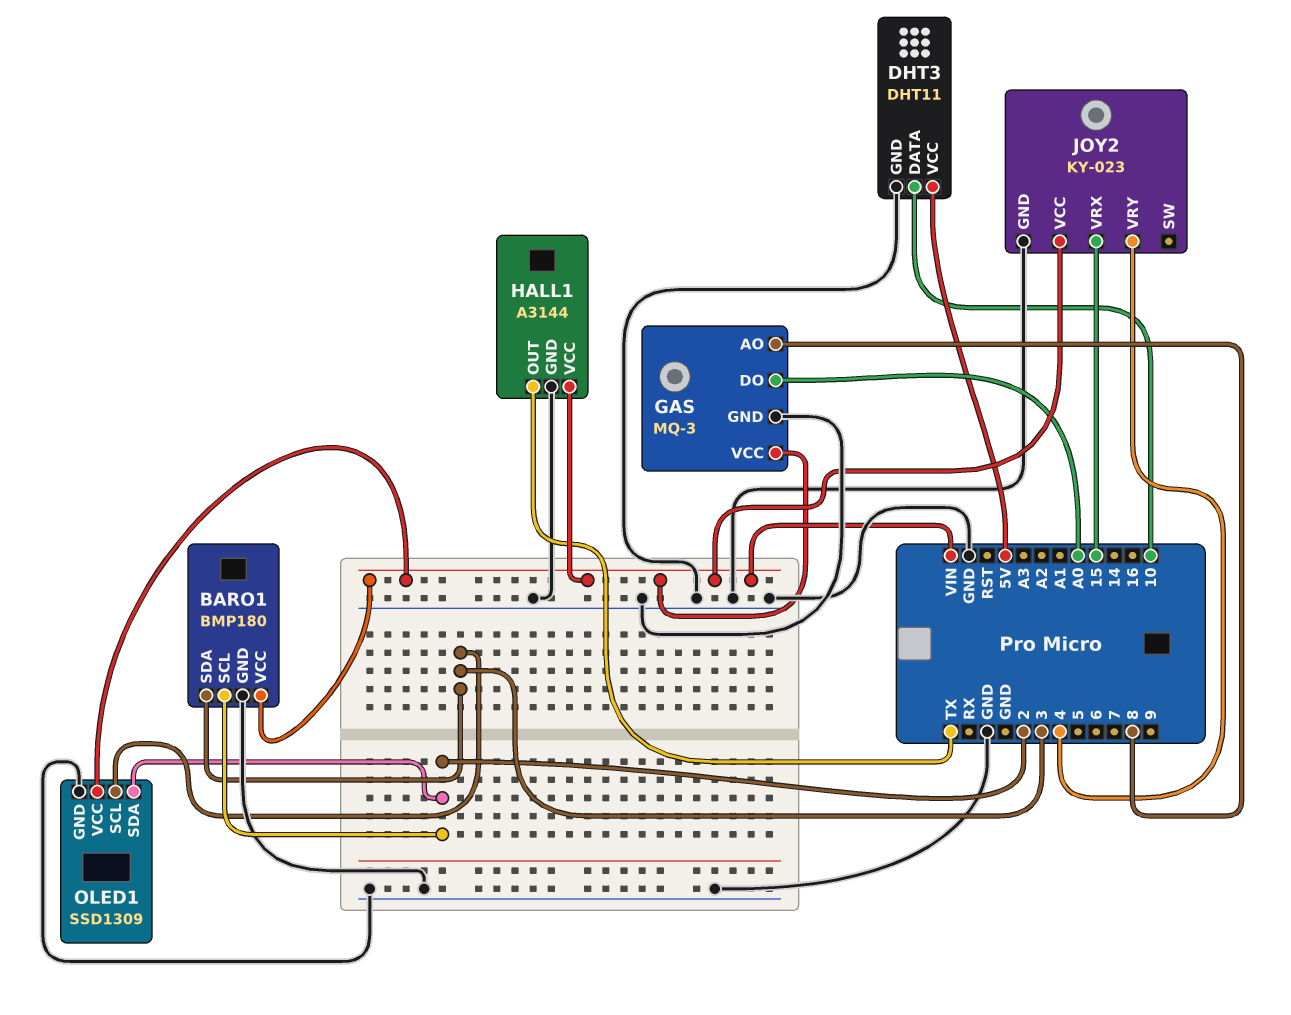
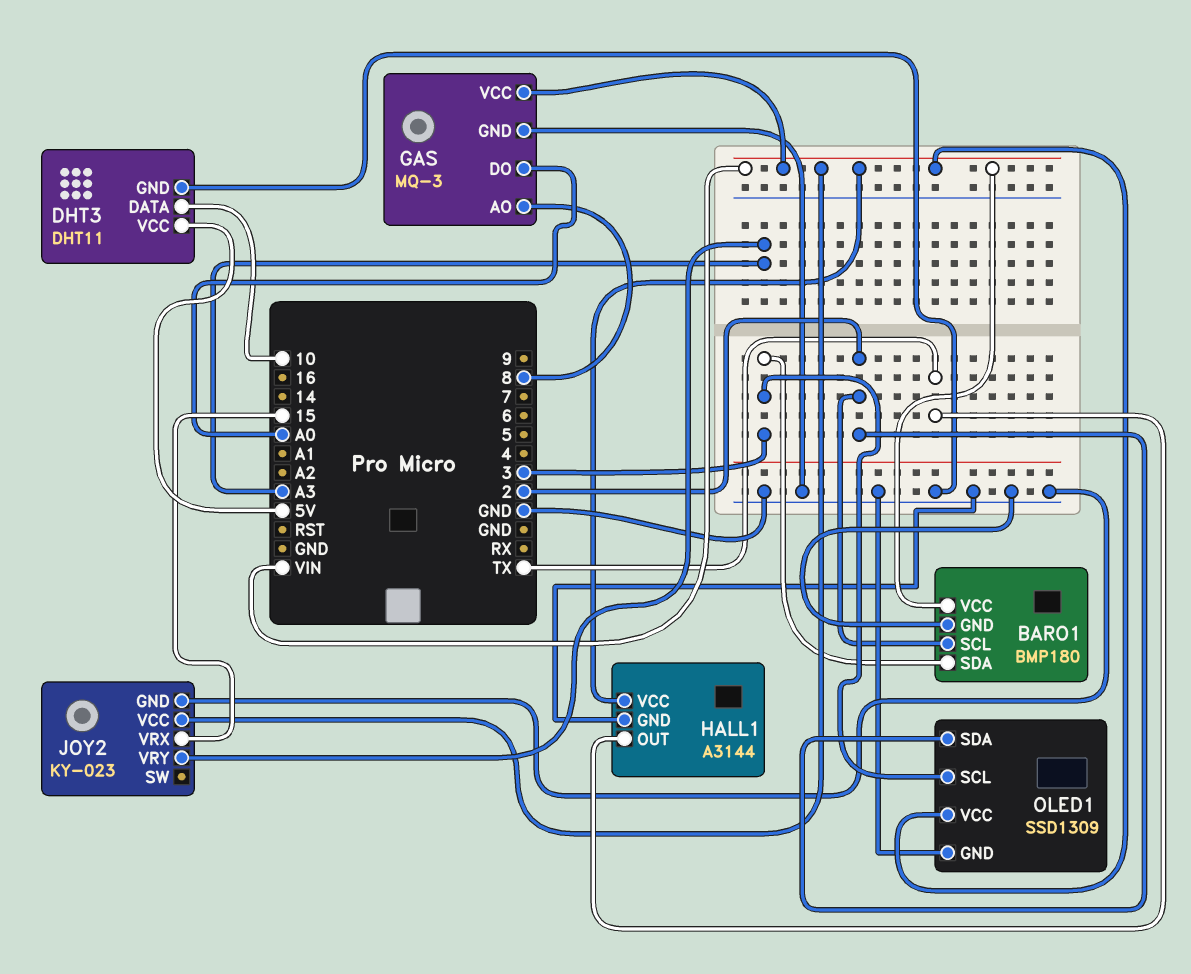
JOY2 pin VRY: 4 -> A3

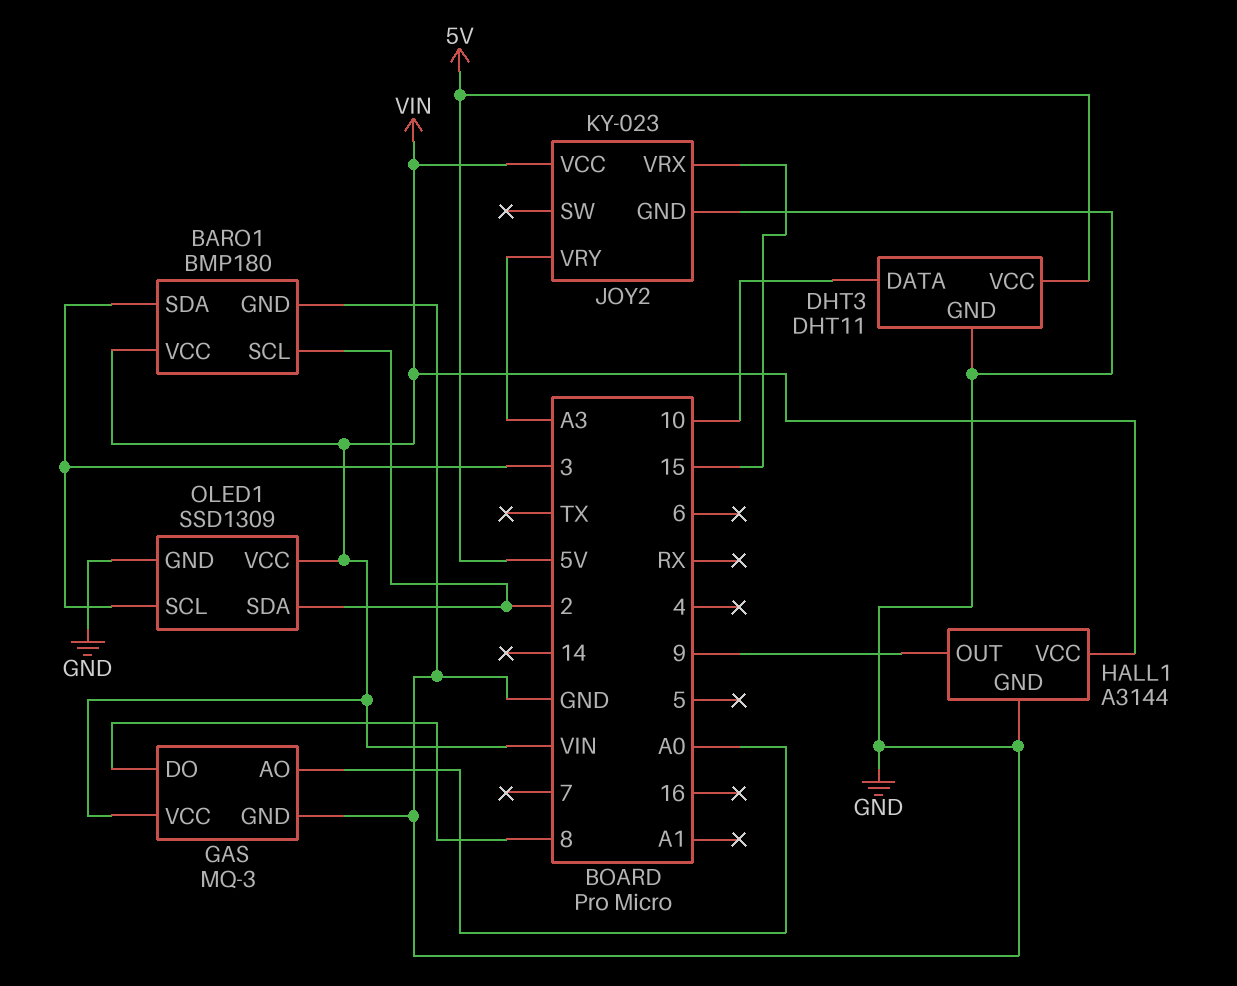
GAS pin AO: 8 -> A0
GAS pin DO: A0 -> 8
HALL1 pin OUT: TX -> 9

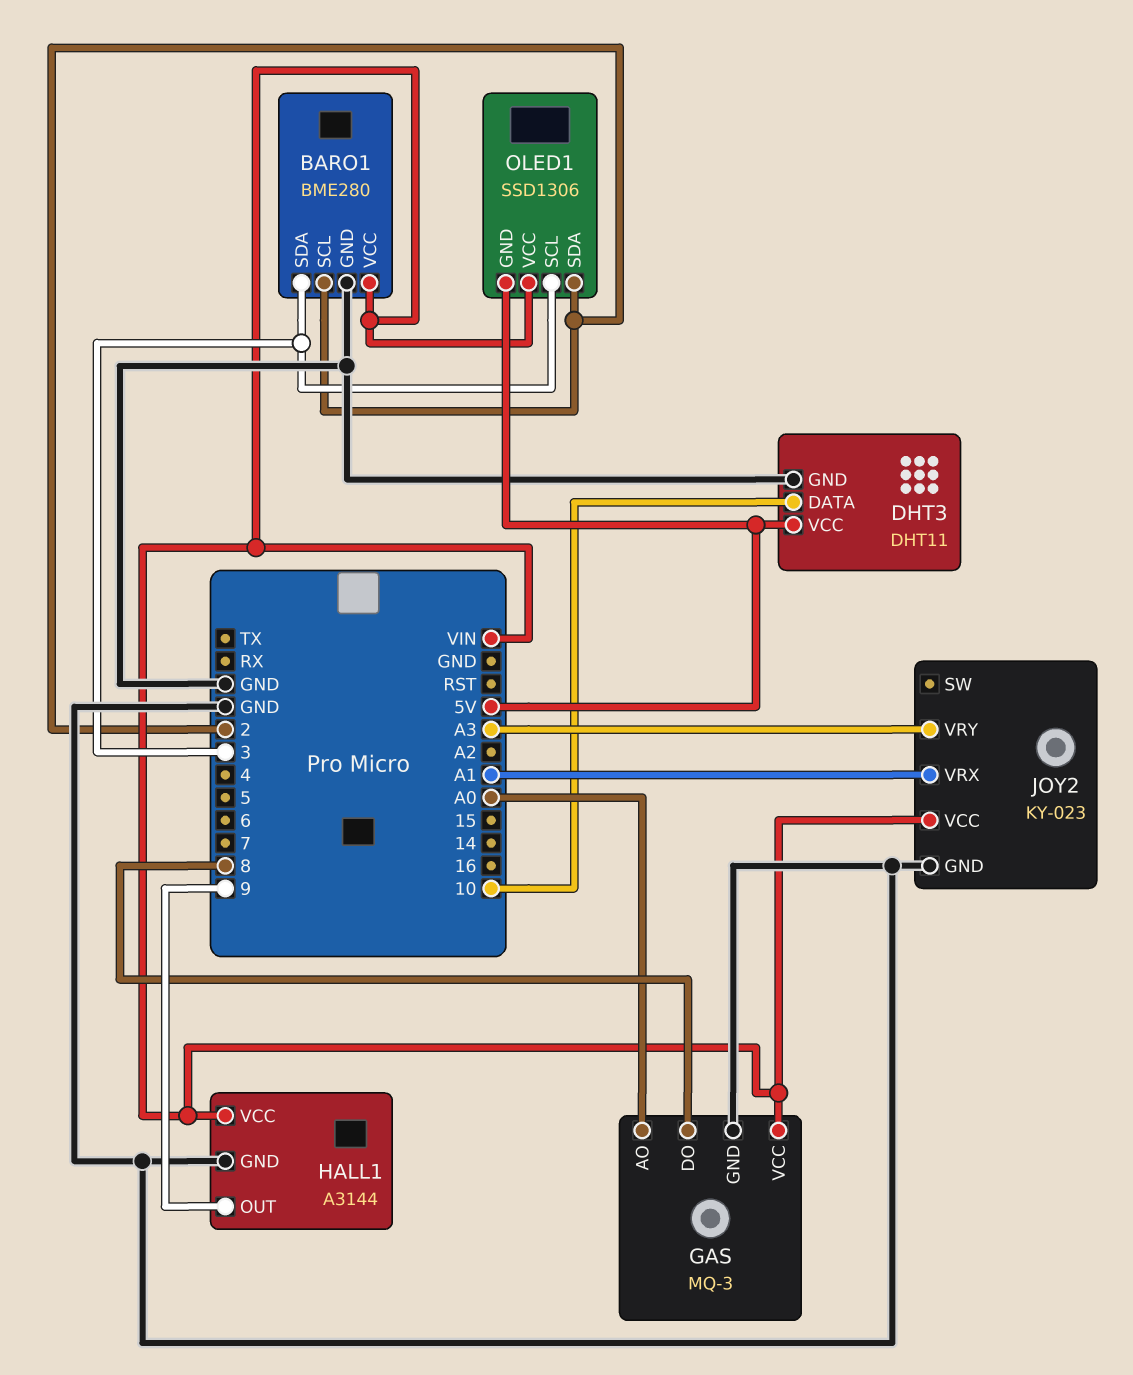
BARO1: BMP180 -> BME280
JOY2 pin VRX: 15 -> A1
OLED1: SSD1309 -> SSD1306
OLED1 pin GND: GND -> 5V

